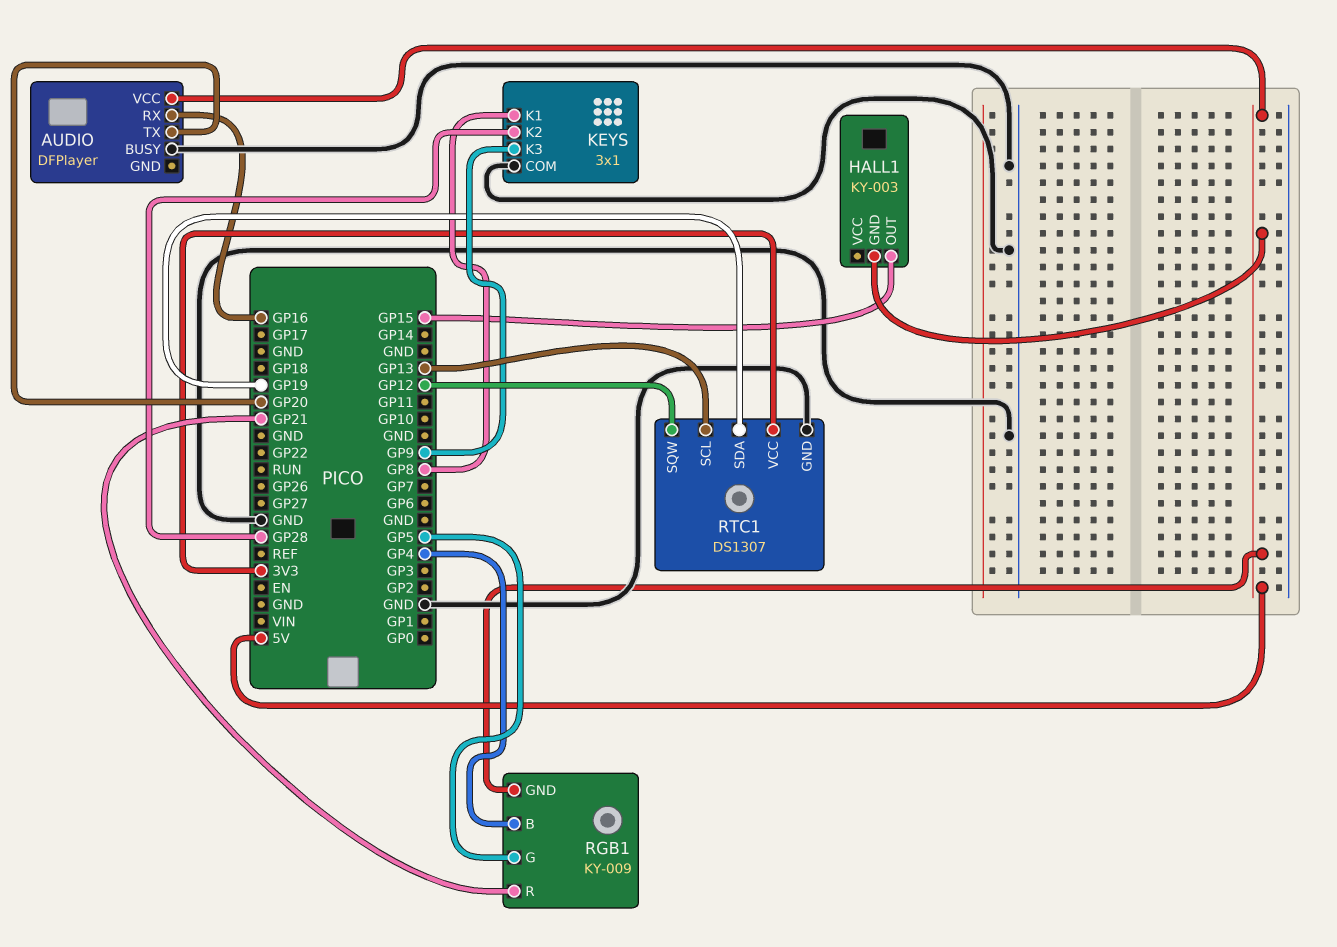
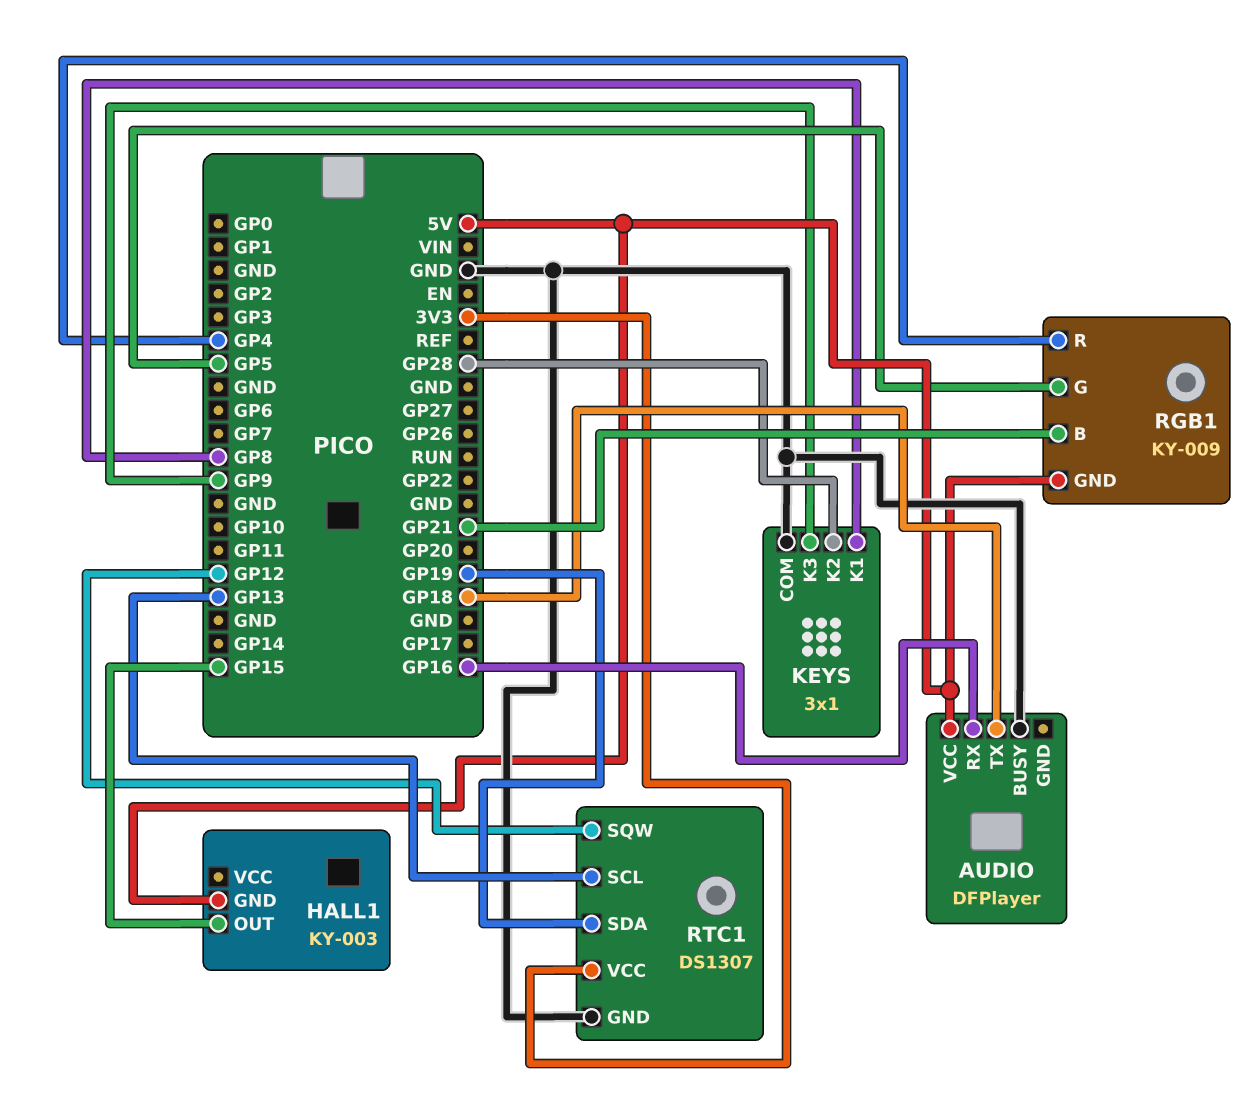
AUDIO pin TX: GP20 -> GP18
RGB1 pin B: GP4 -> GP21
RGB1 pin R: GP21 -> GP4

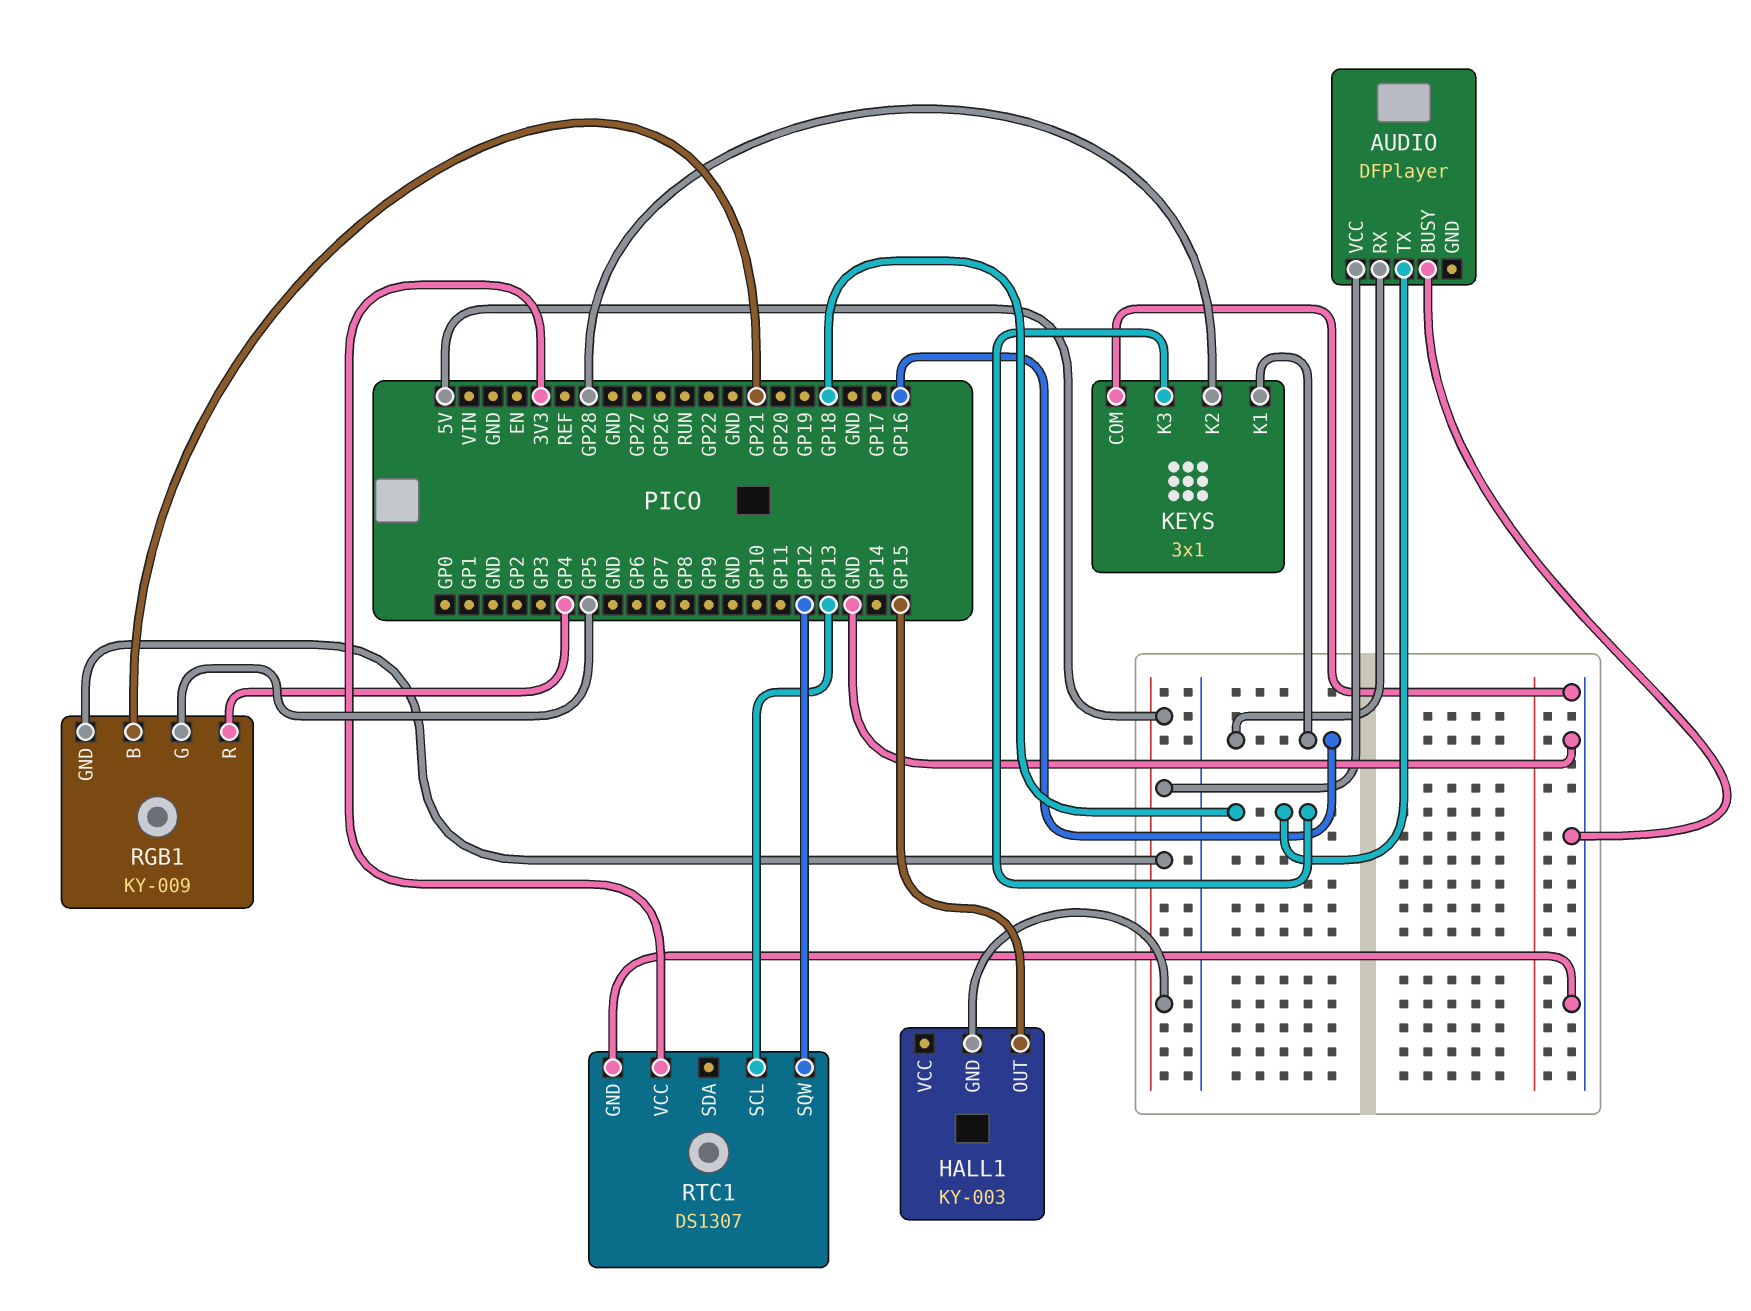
KEYS pin K1: GP8 -> GP16
KEYS pin K3: GP9 -> GP18
RTC1 pin SDA: GP19 -> none

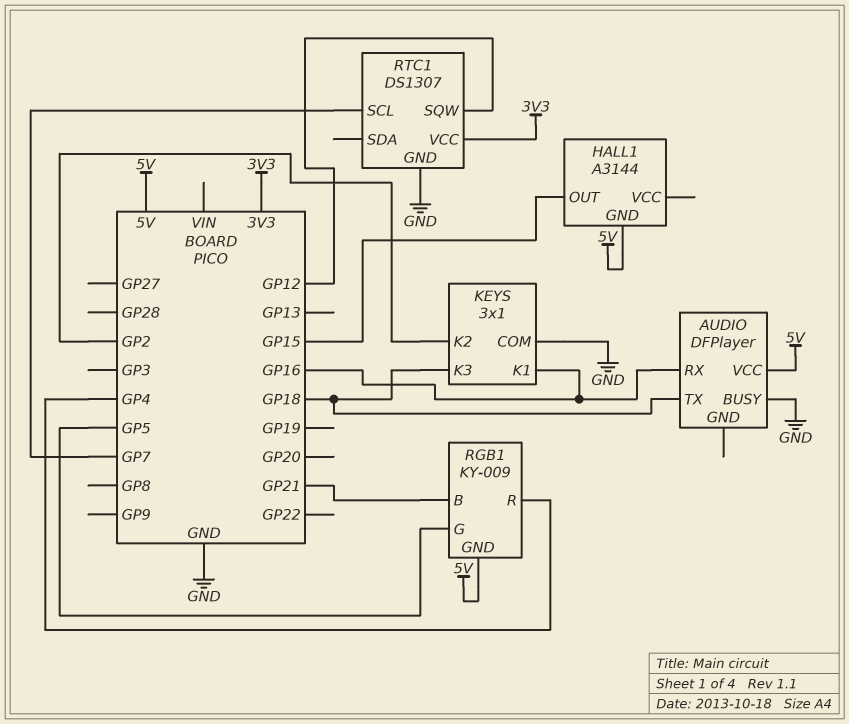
HALL1: KY-003 -> A3144
KEYS pin K2: GP28 -> GP2
RTC1 pin SCL: GP13 -> GP7

